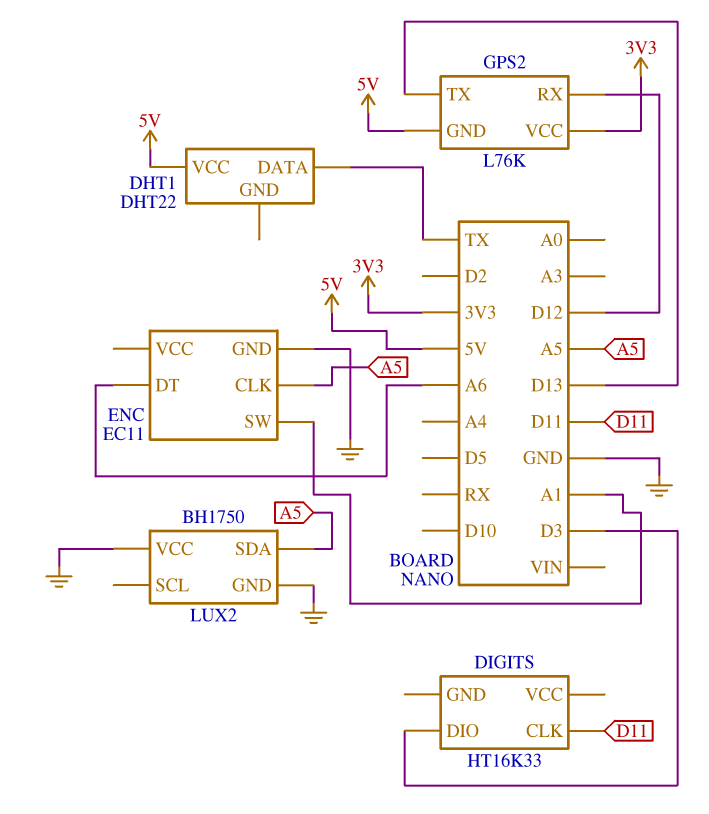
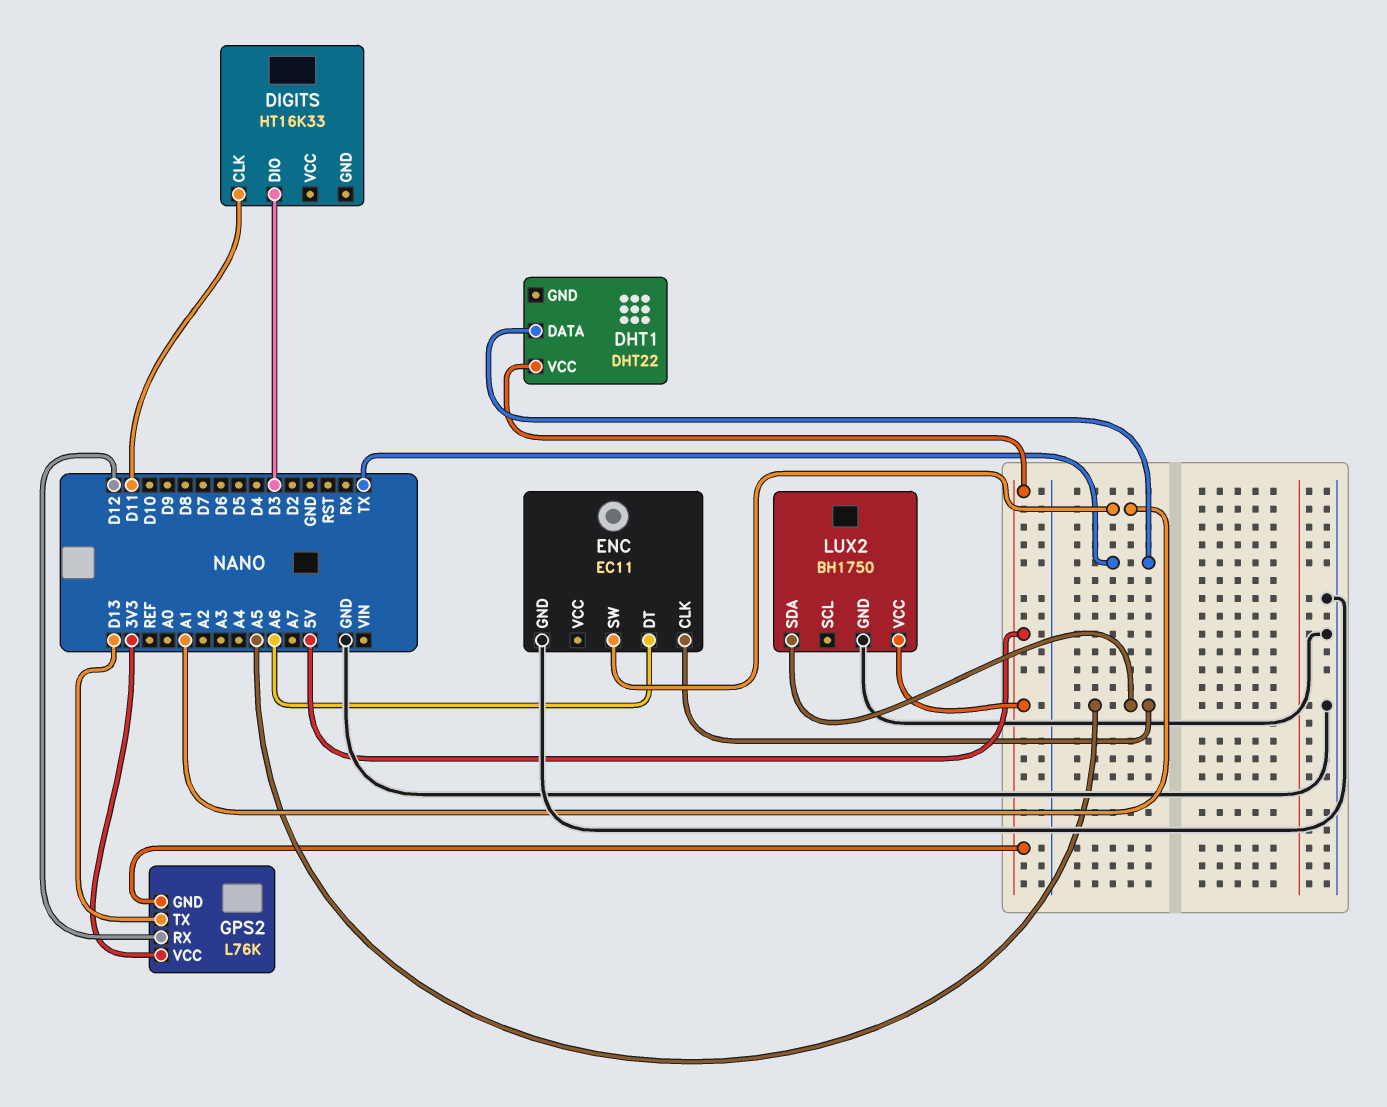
LUX2 pin VCC: GND -> 5V

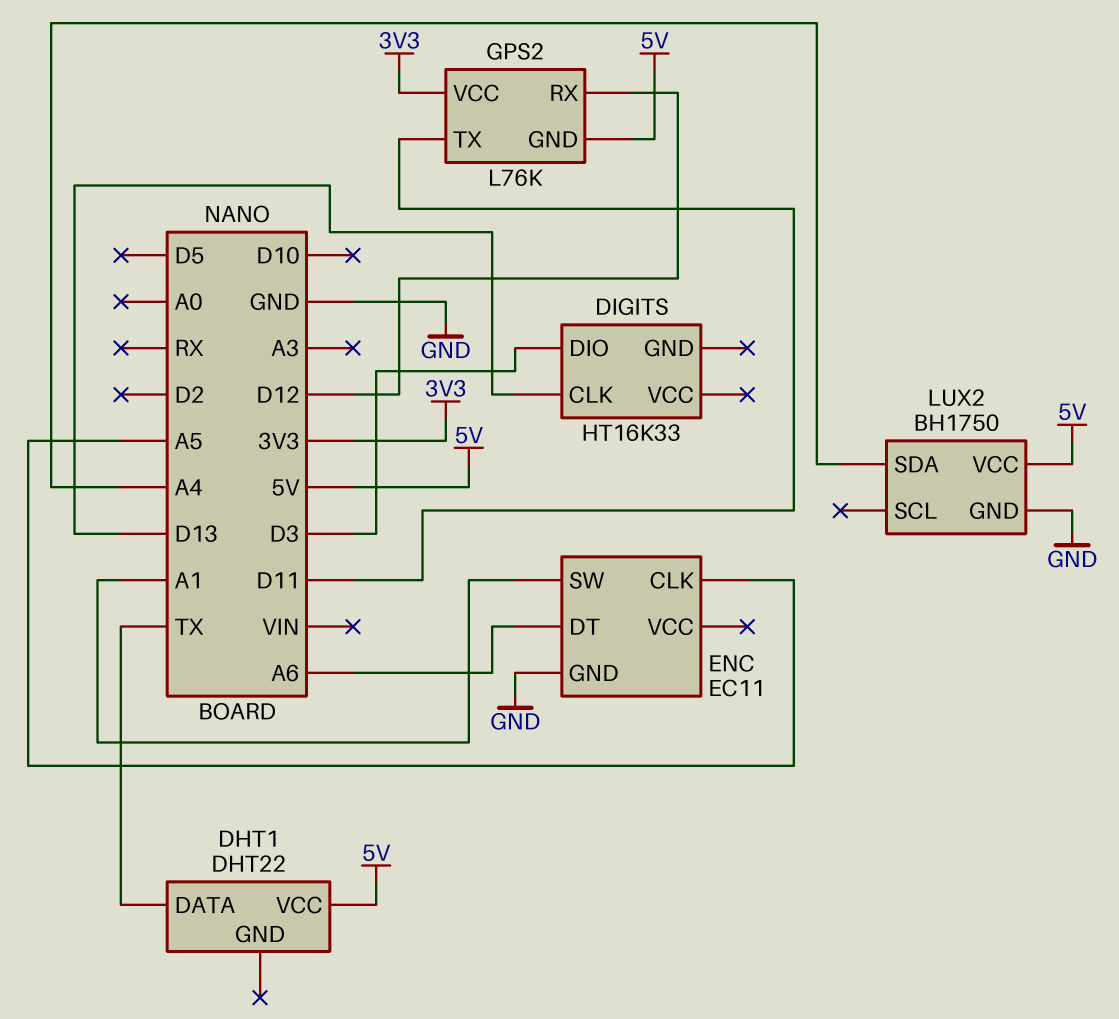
DIGITS pin CLK: D11 -> D13
GPS2 pin TX: D13 -> D11
LUX2 pin SDA: A5 -> A4

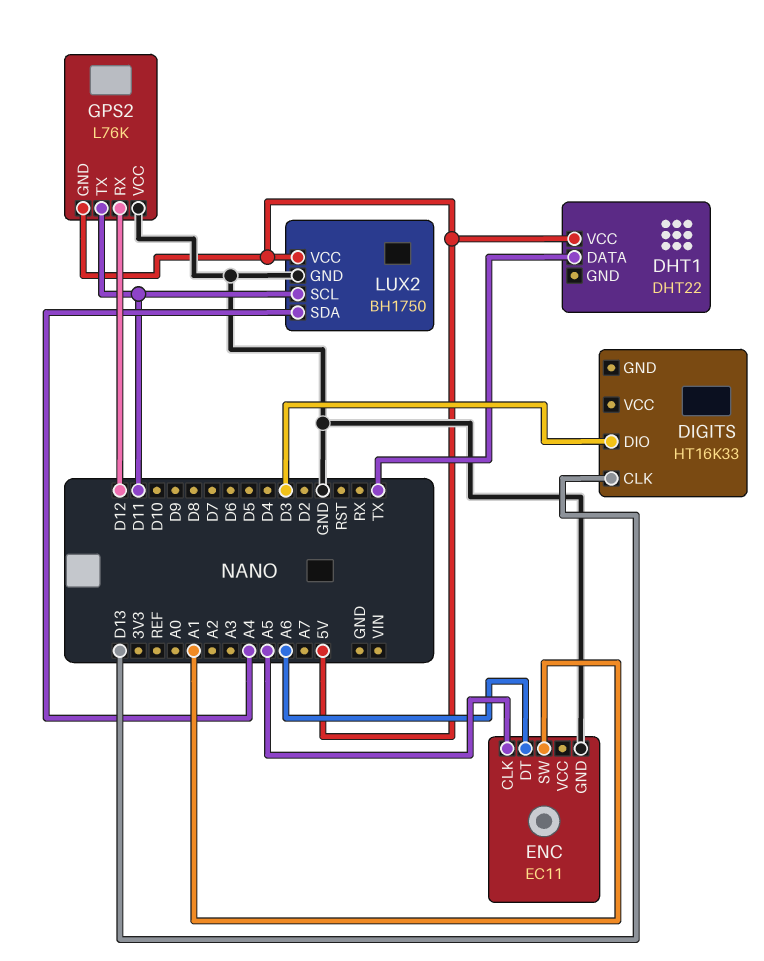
GPS2 pin VCC: 3V3 -> GND
LUX2 pin SCL: none -> D11

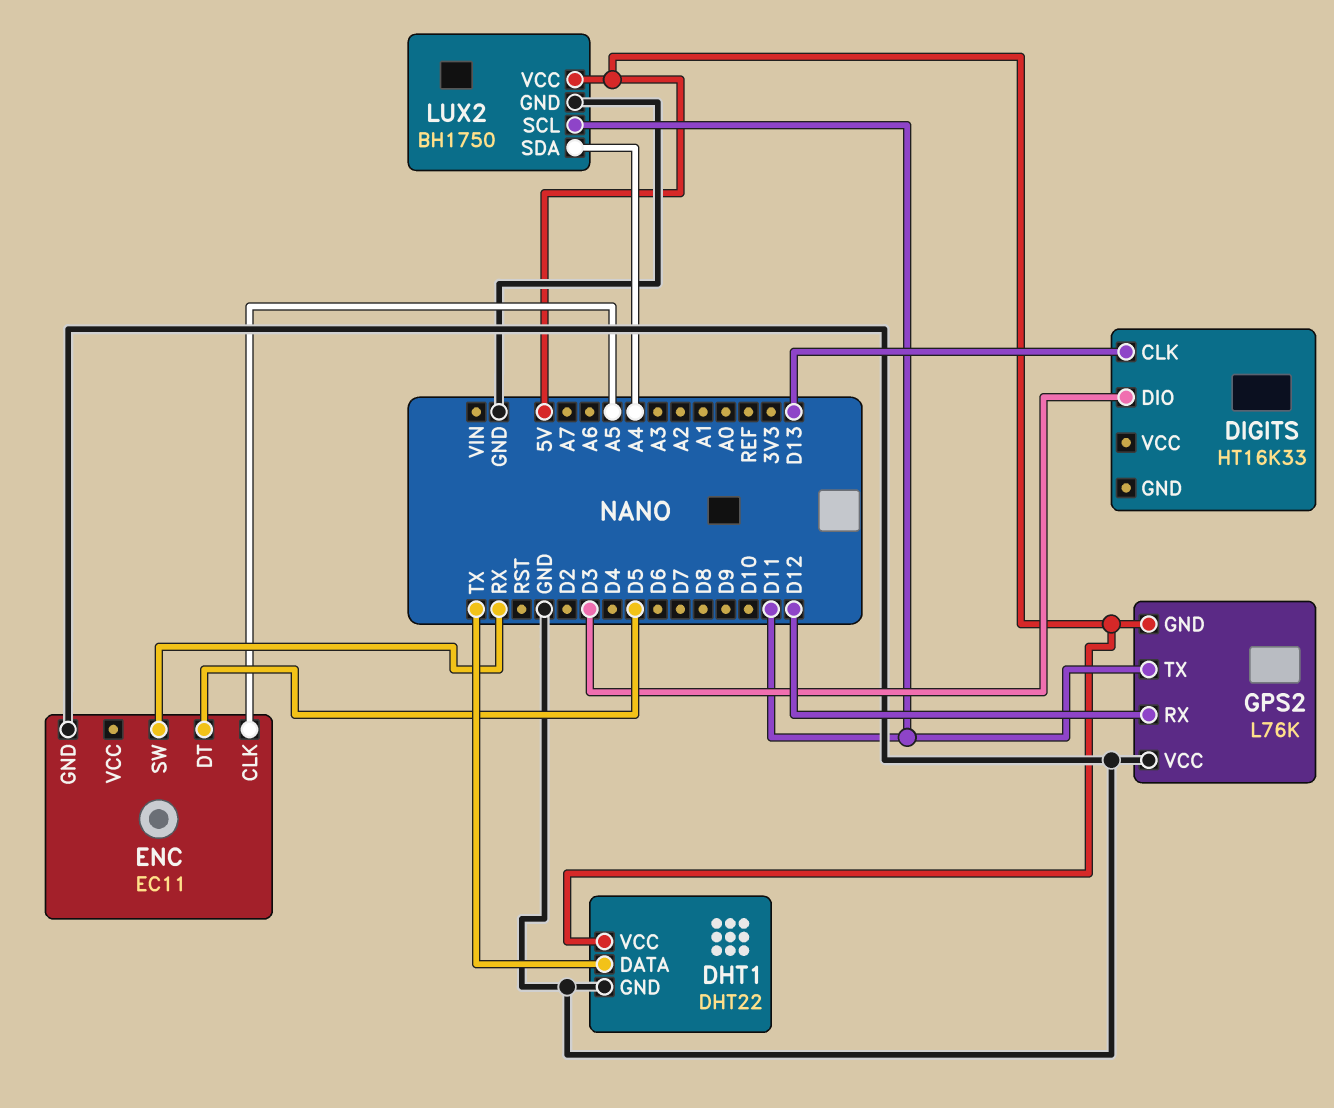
DHT1 pin GND: none -> GND
ENC pin DT: A6 -> D5
ENC pin SW: A1 -> RX

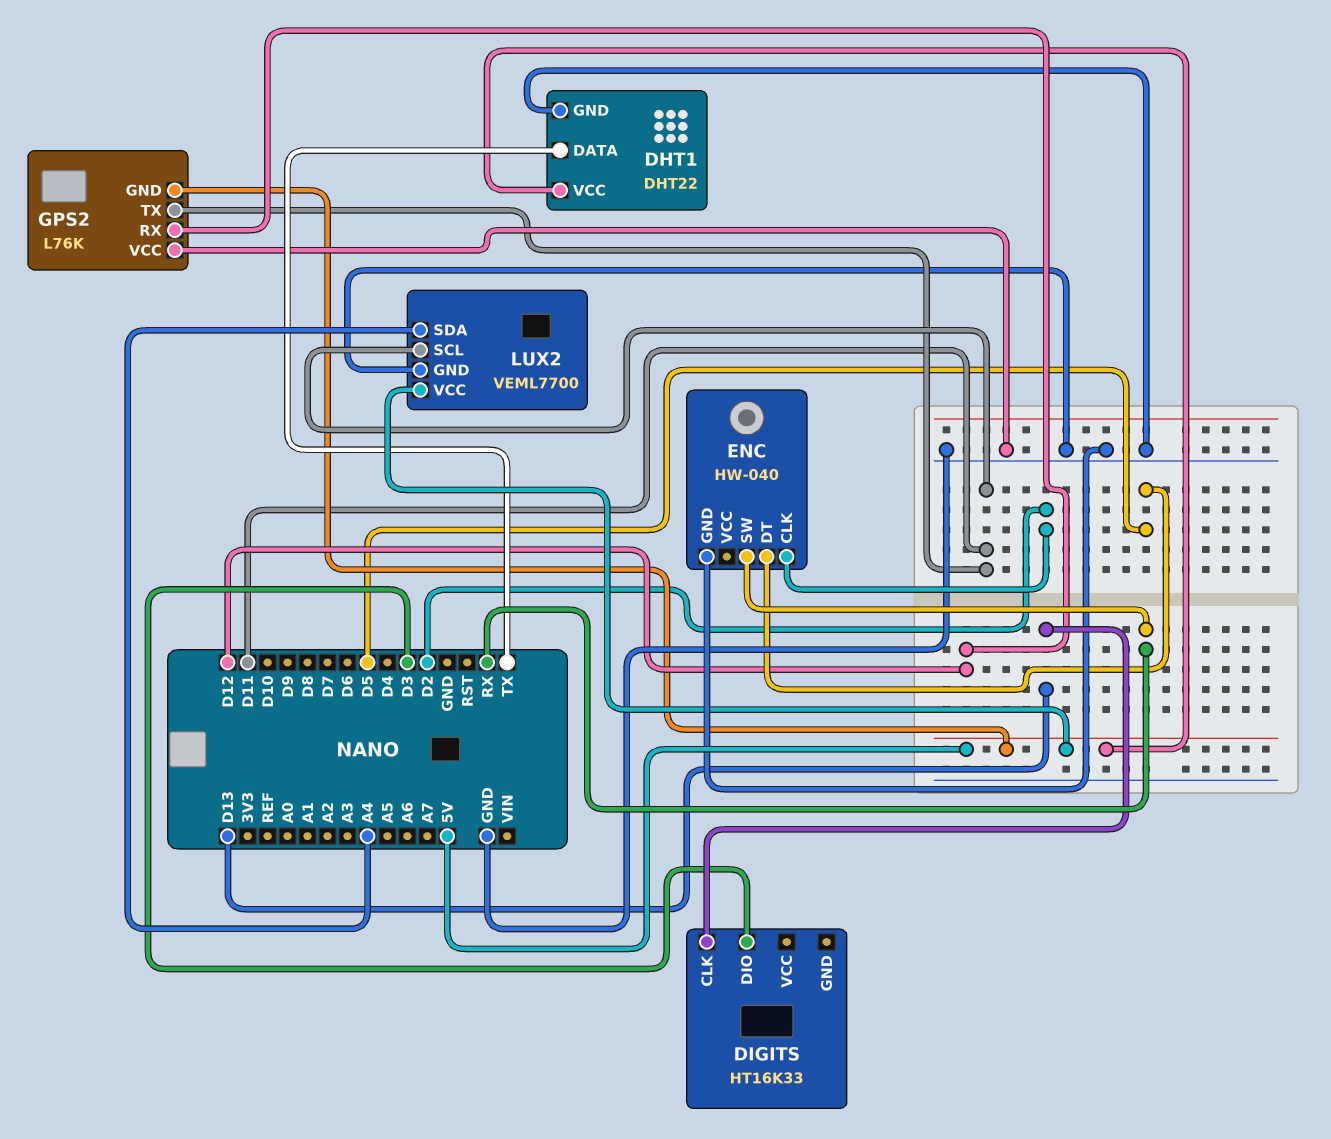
ENC: EC11 -> HW-040
ENC pin CLK: A5 -> D2
LUX2: BH1750 -> VEML7700

